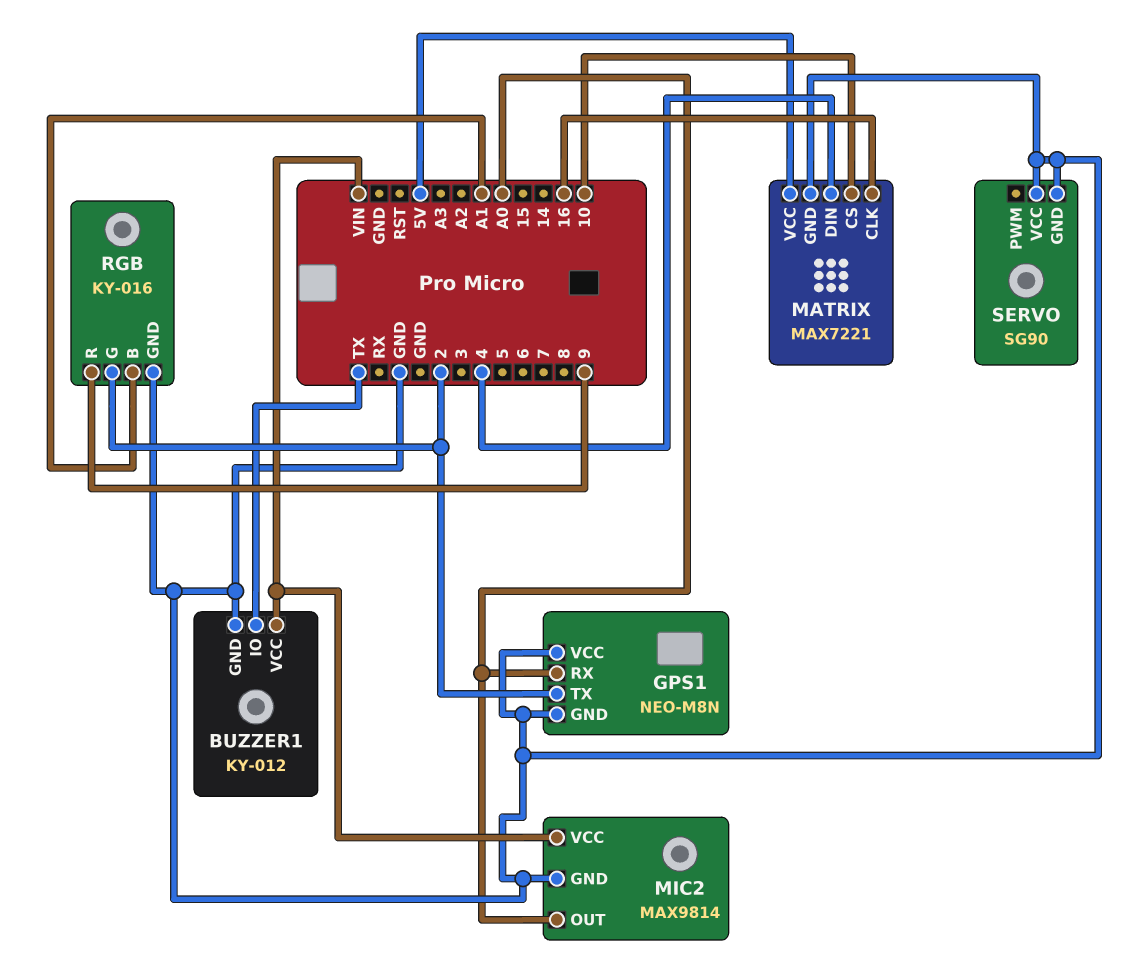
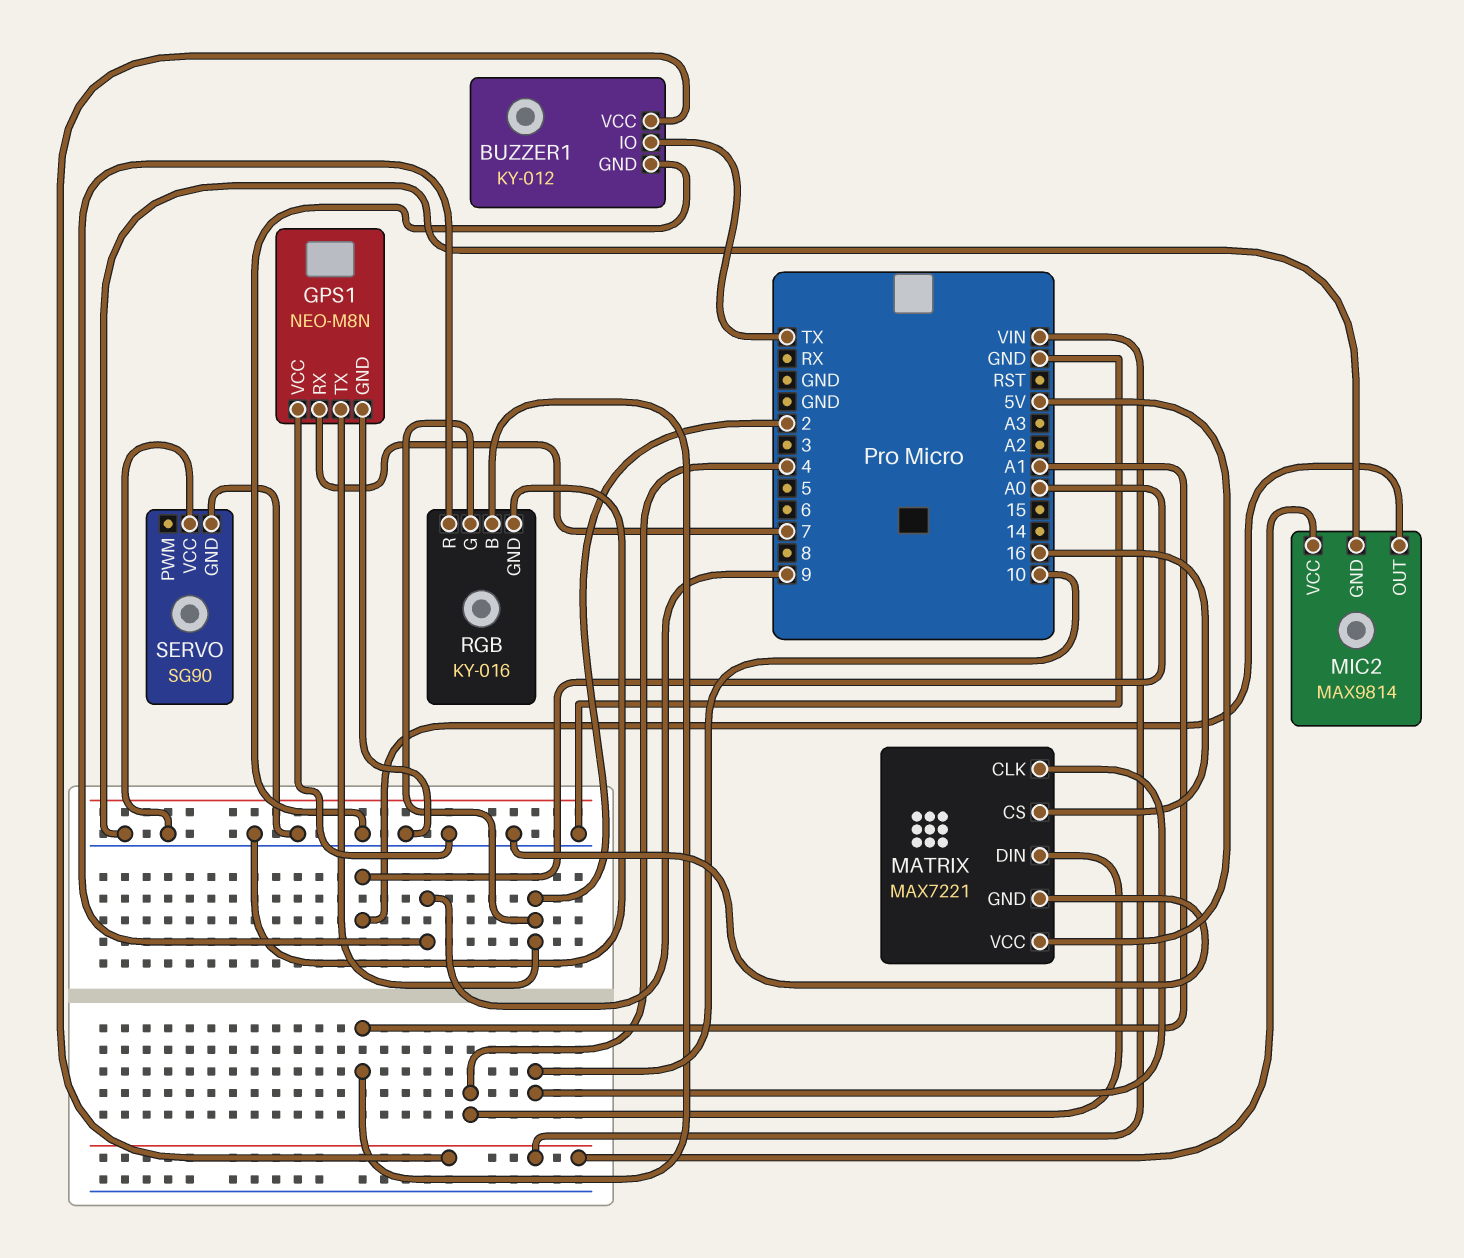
GPS1 pin RX: A0 -> 7
MATRIX pin CLK: 16 -> 10
MATRIX pin CS: 10 -> 16

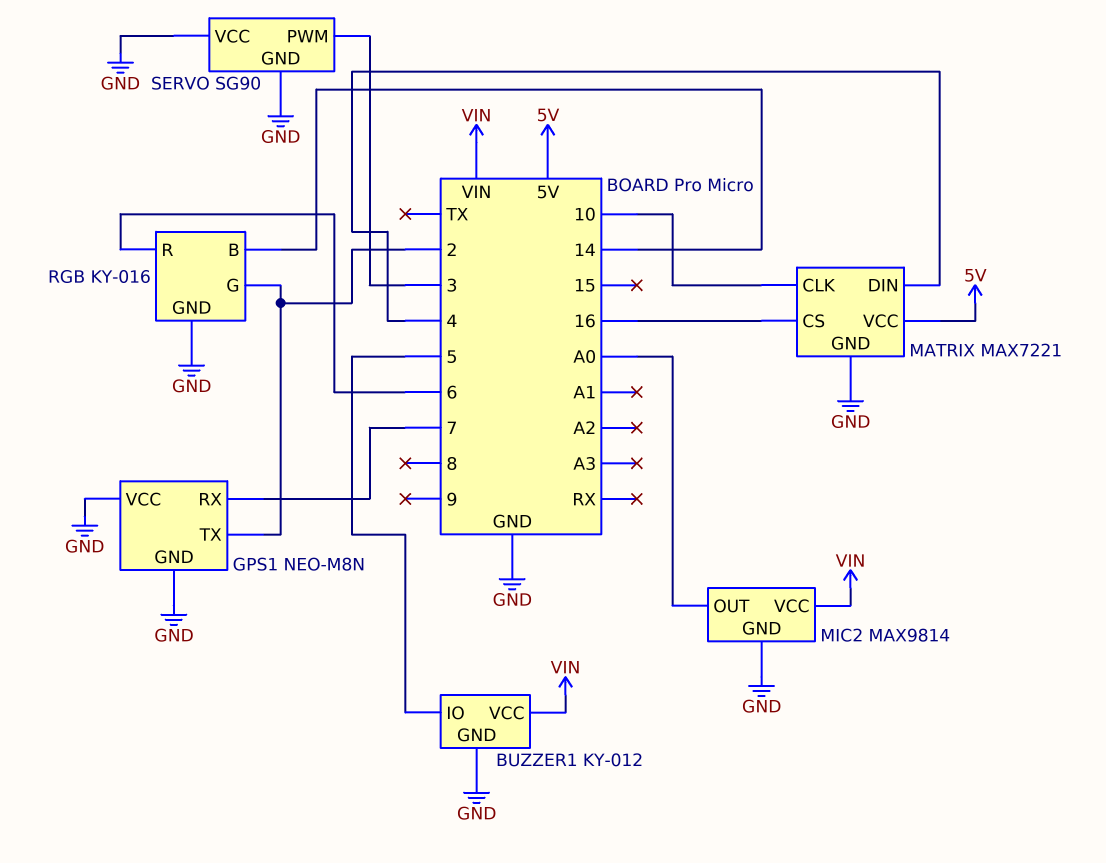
BUZZER1 pin IO: TX -> 5
RGB pin B: A1 -> 14
RGB pin R: 9 -> 6
SERVO pin PWM: none -> 3

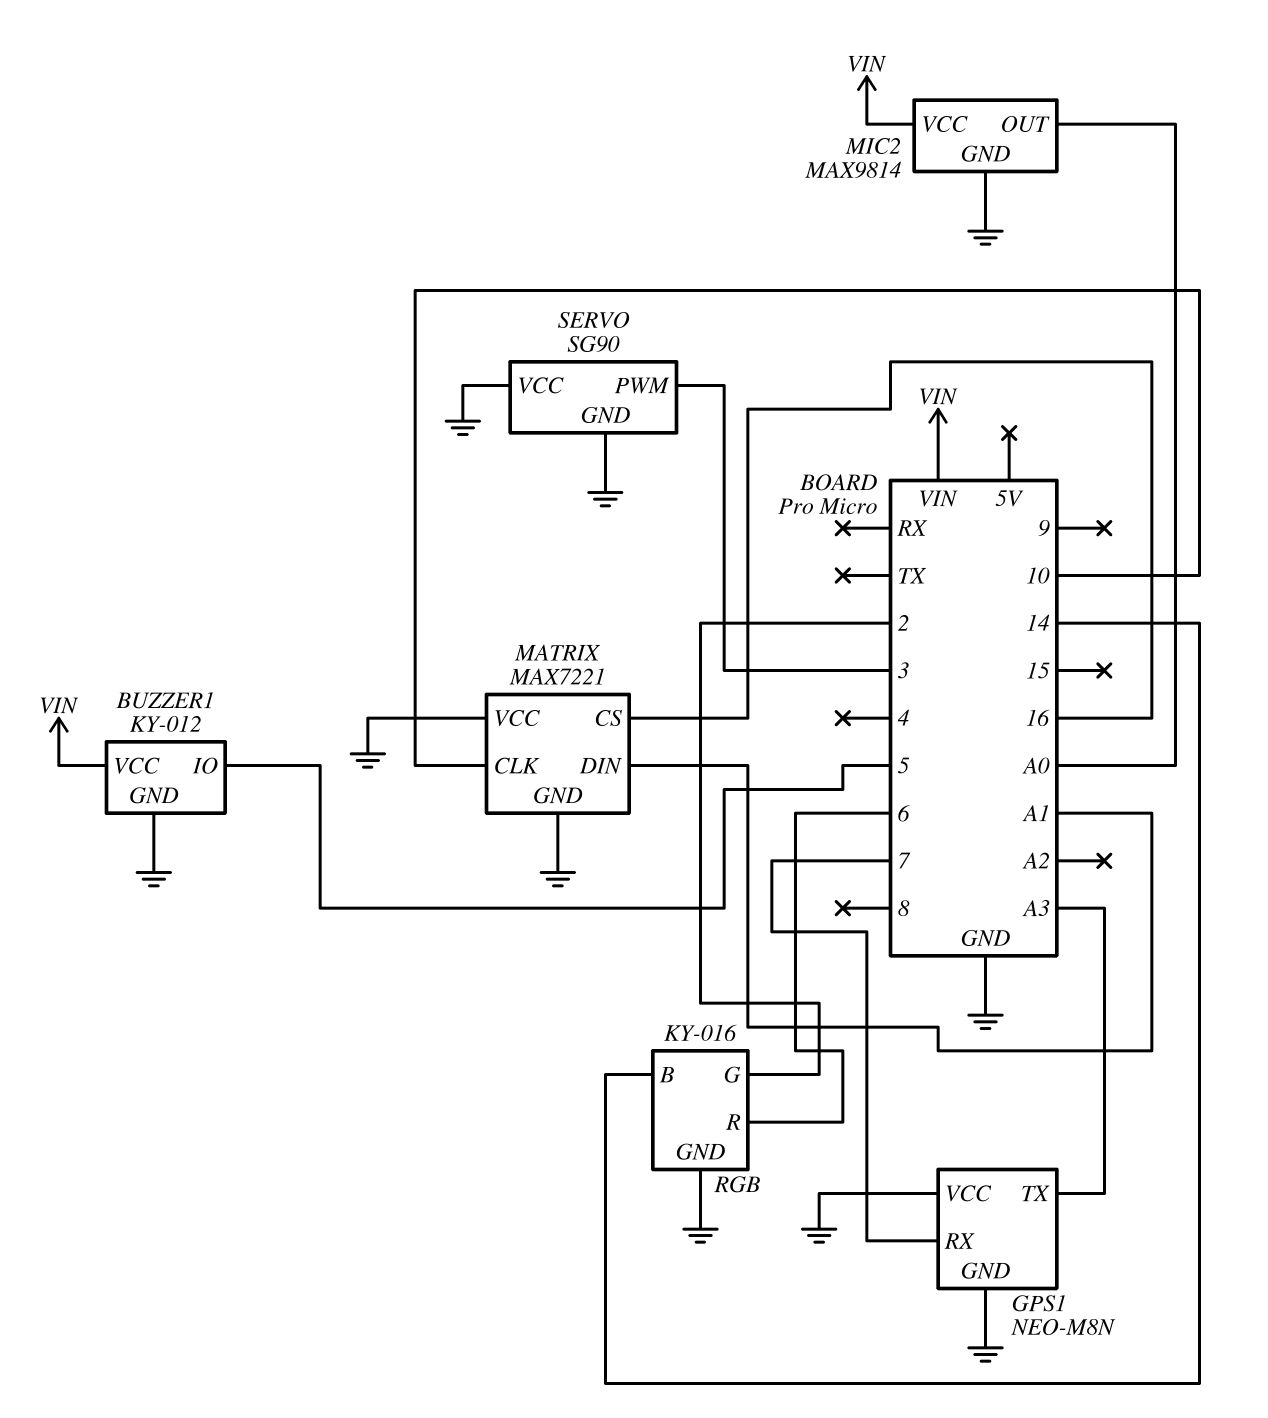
GPS1 pin TX: 2 -> A3
MATRIX pin DIN: 4 -> A1
MATRIX pin VCC: 5V -> GND

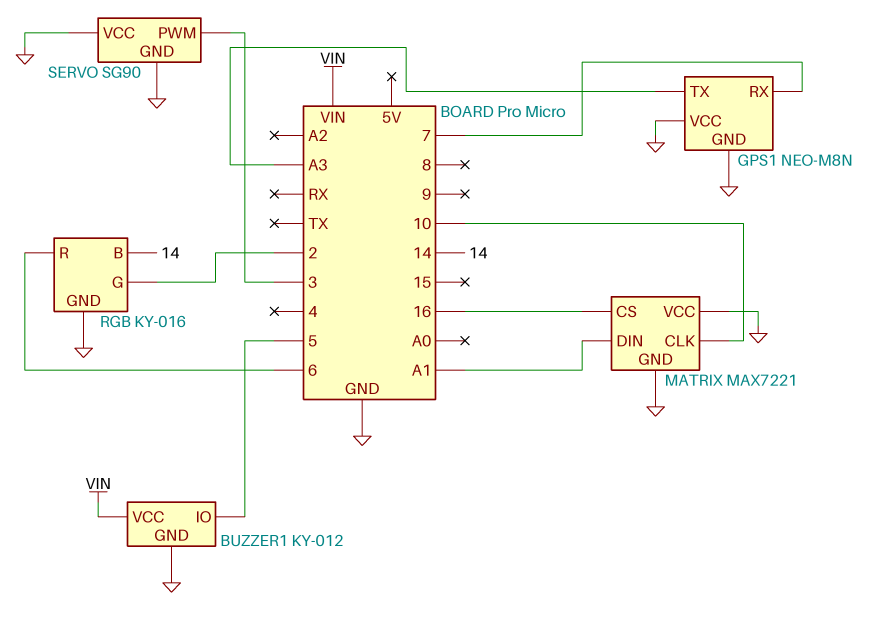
MIC2: MAX9814 -> none
MIC2 pin GND: GND -> none
MIC2 pin OUT: A0 -> none
MIC2 pin VCC: VIN -> none

